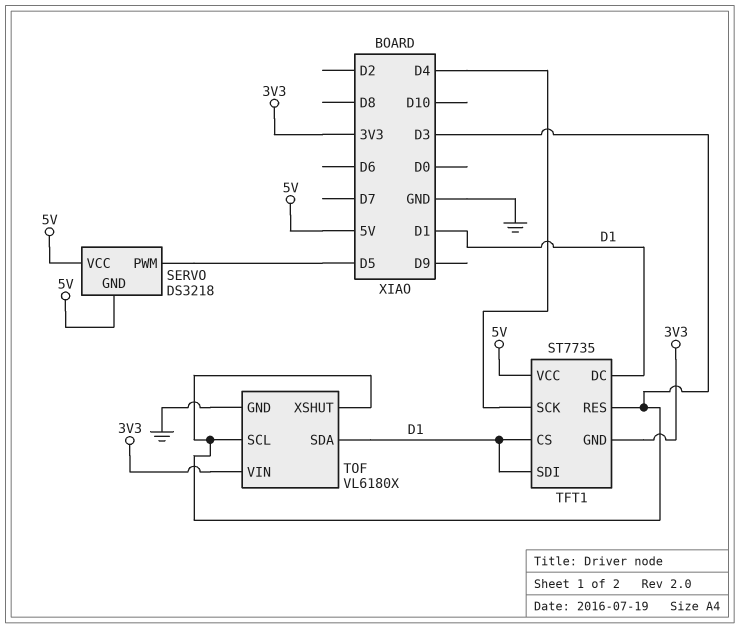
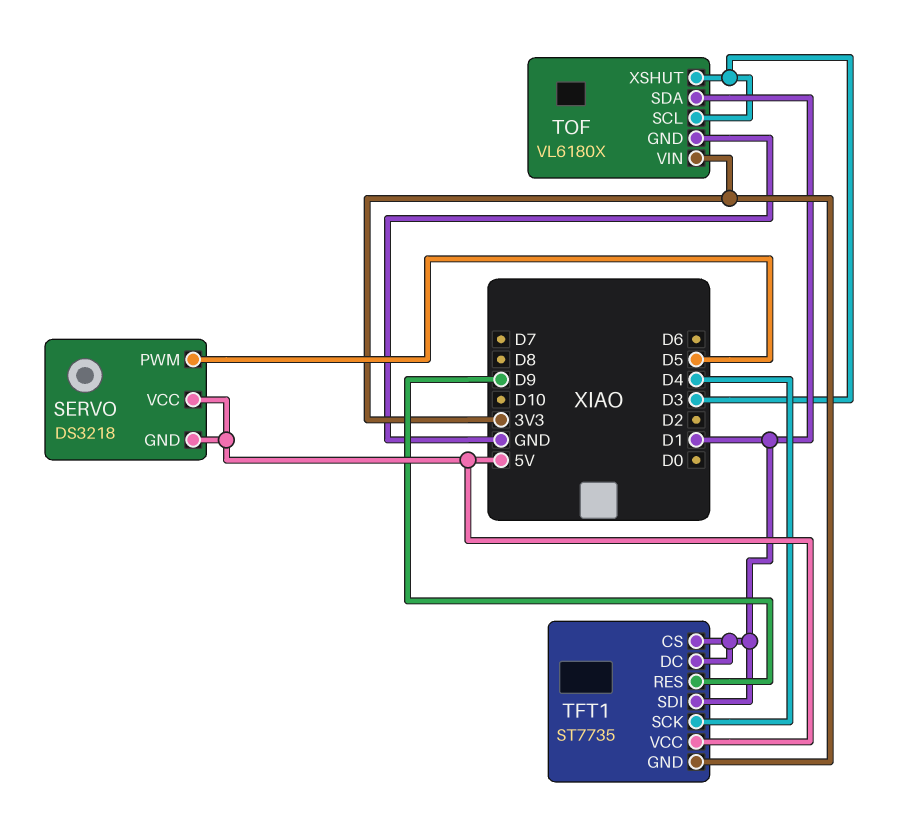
TFT1 pin RES: D3 -> D9

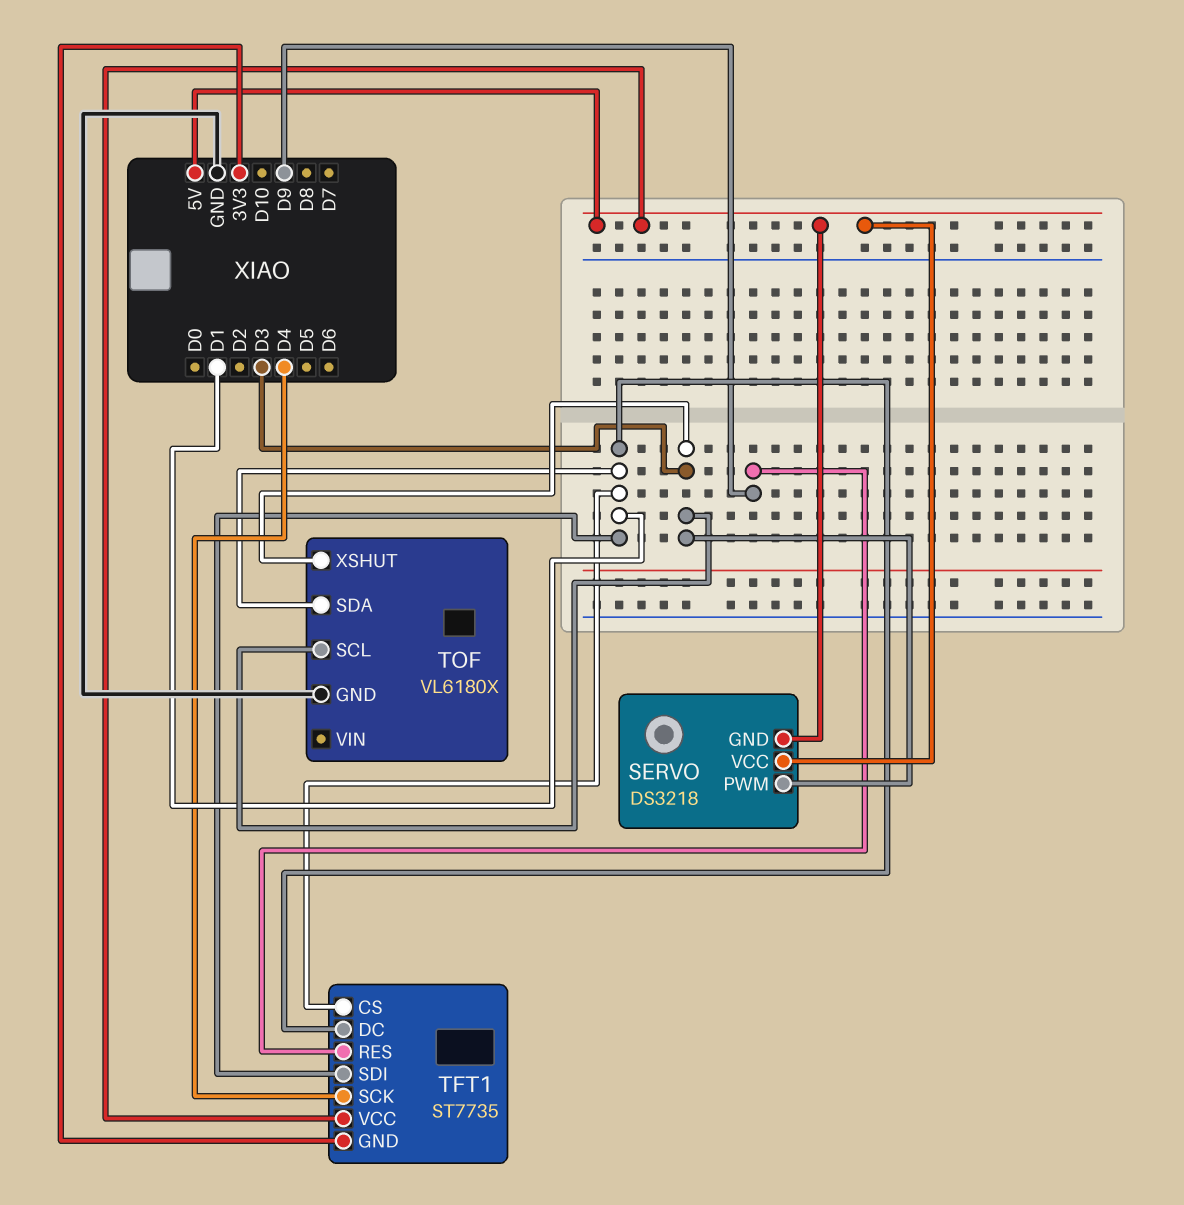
SERVO pin PWM: D5 -> D3
TOF pin VIN: 3V3 -> none

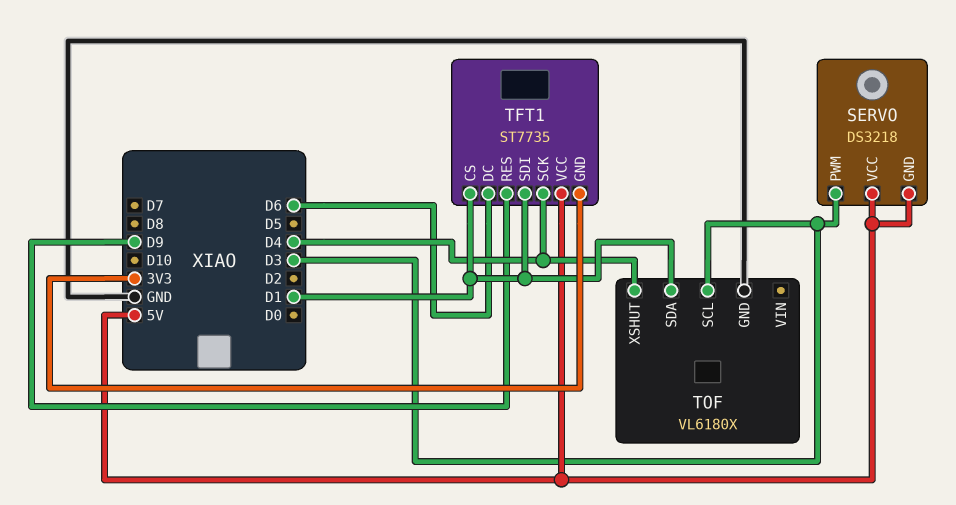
TFT1 pin DC: D1 -> D6
TOF pin XSHUT: D3 -> D4

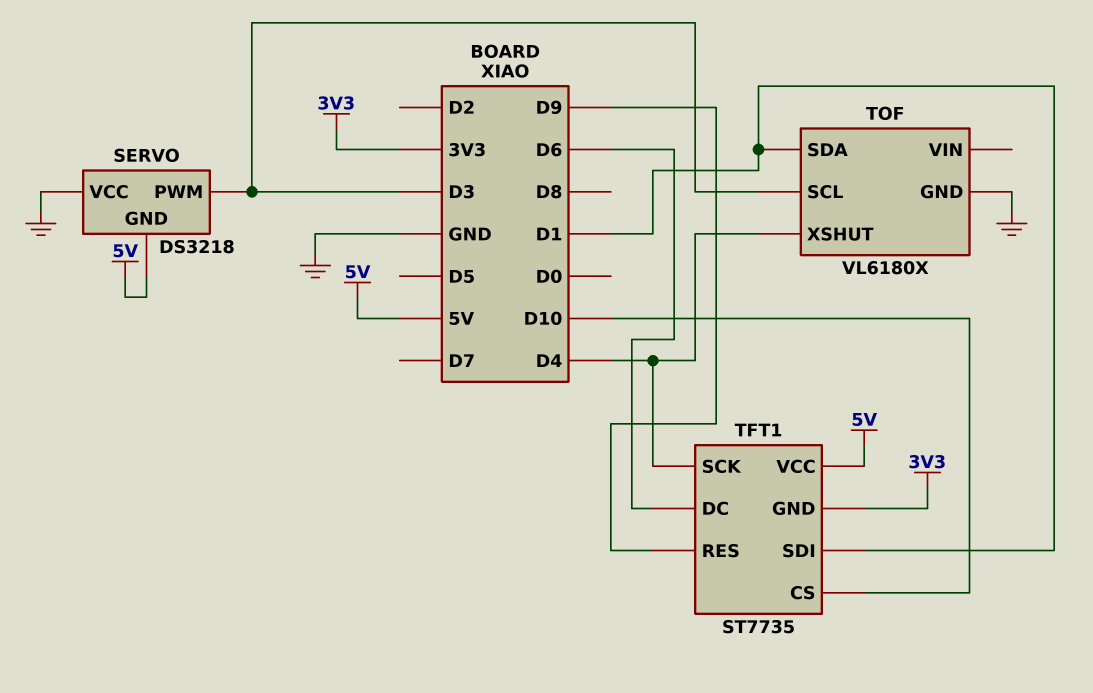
SERVO pin VCC: 5V -> GND
TFT1 pin CS: D1 -> D10

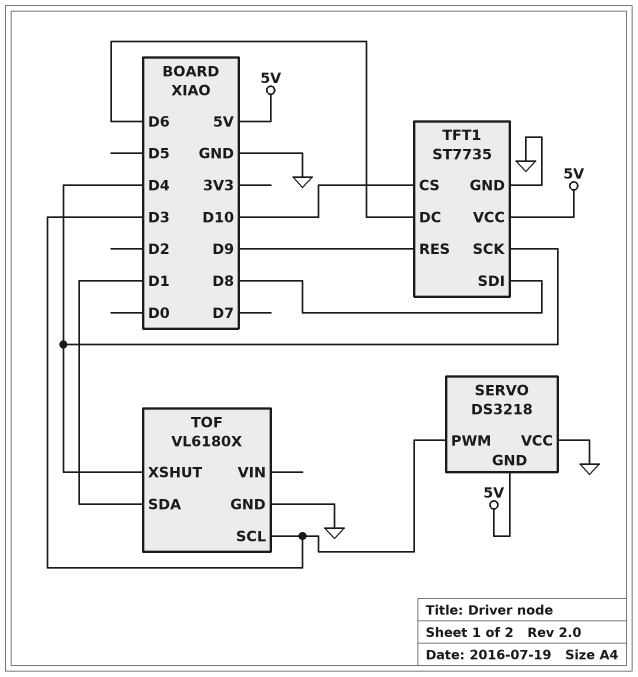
TFT1 pin GND: 3V3 -> GND
TFT1 pin SDI: D1 -> D8

